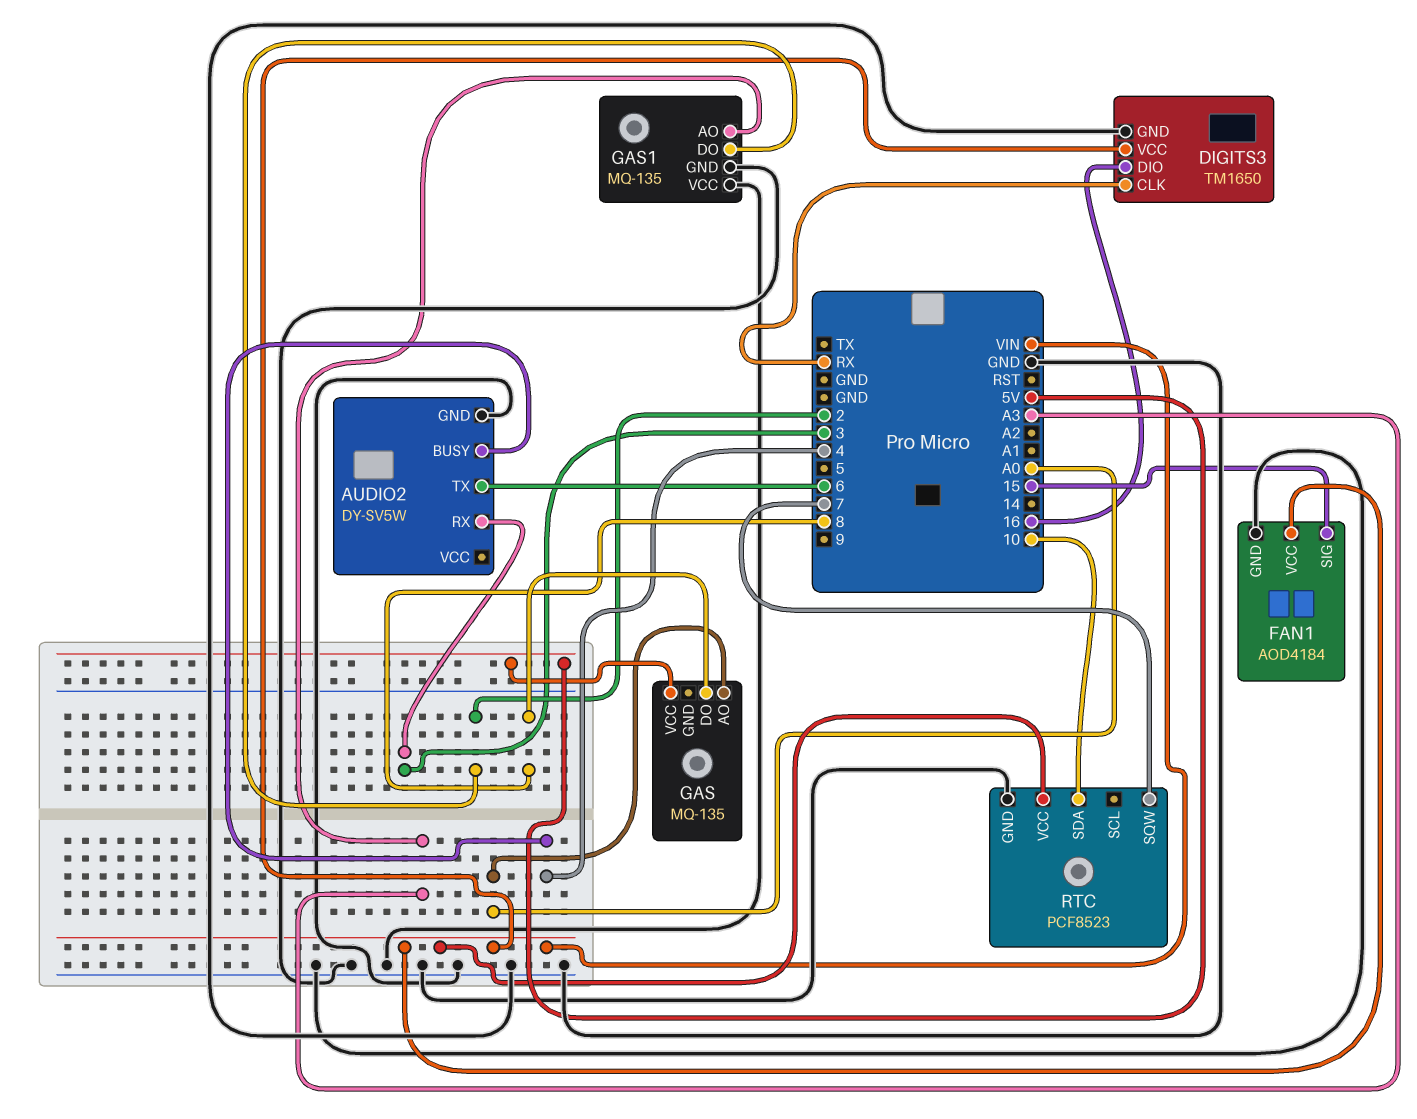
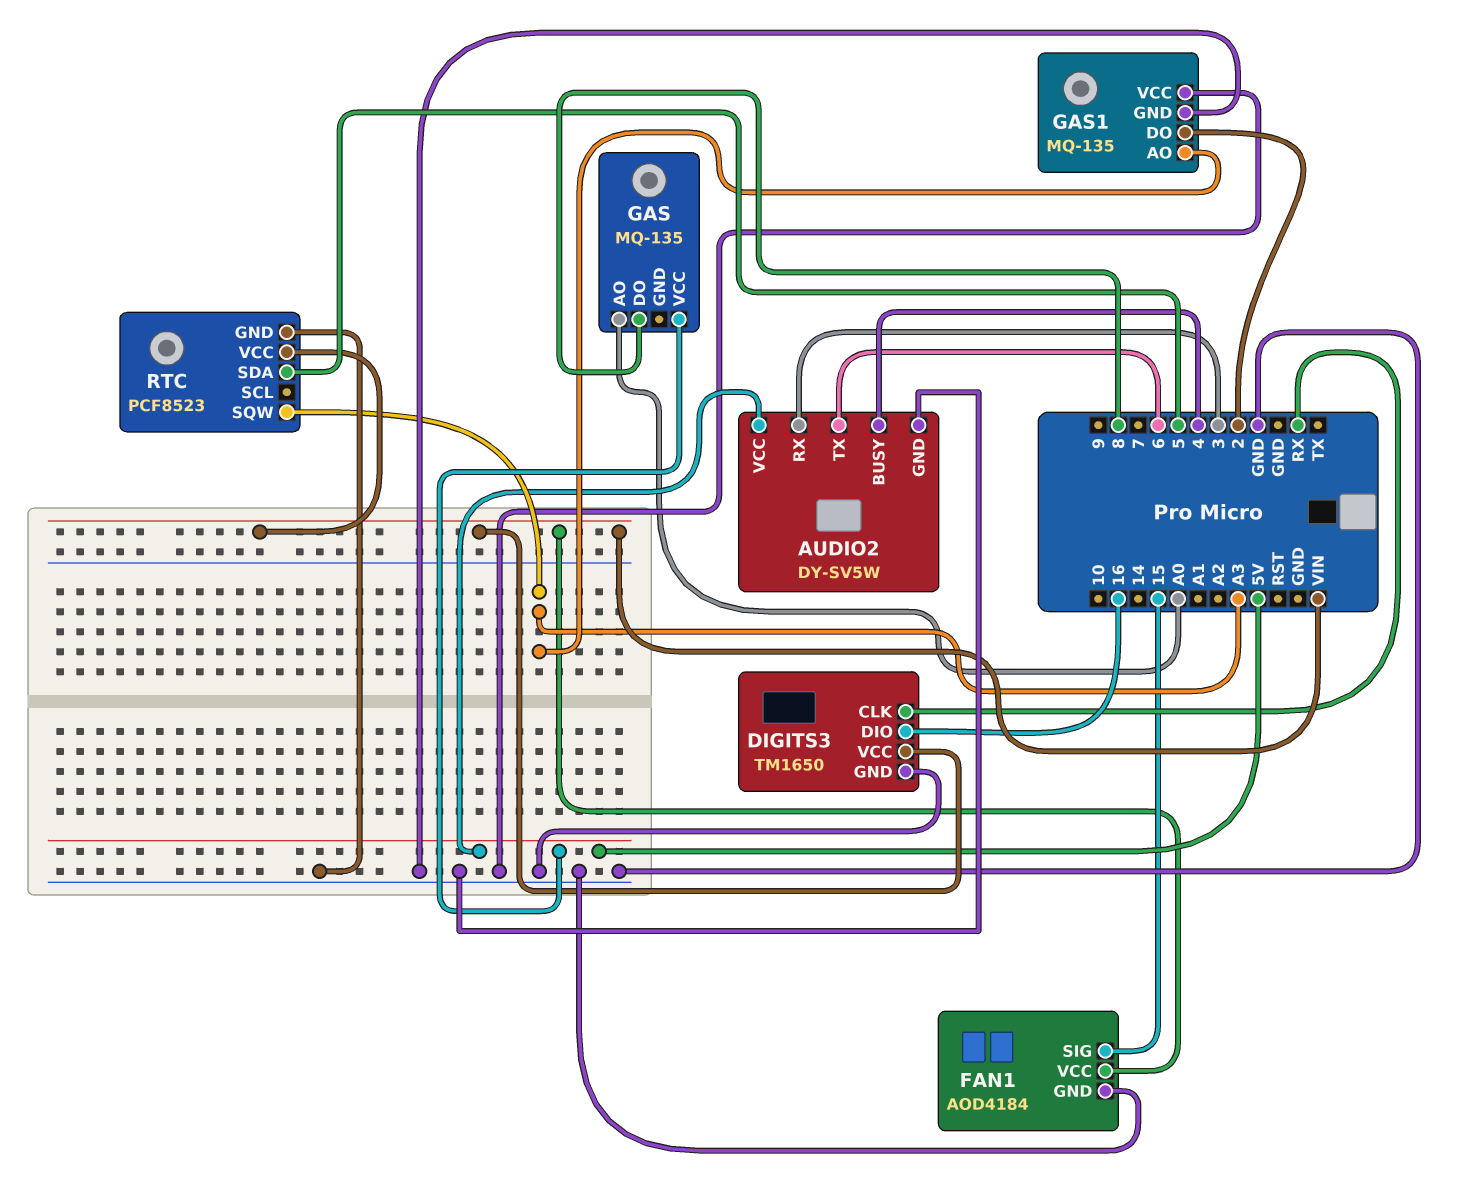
AUDIO2 pin VCC: none -> 5V
RTC pin SDA: 10 -> 5
RTC pin SQW: 7 -> A3

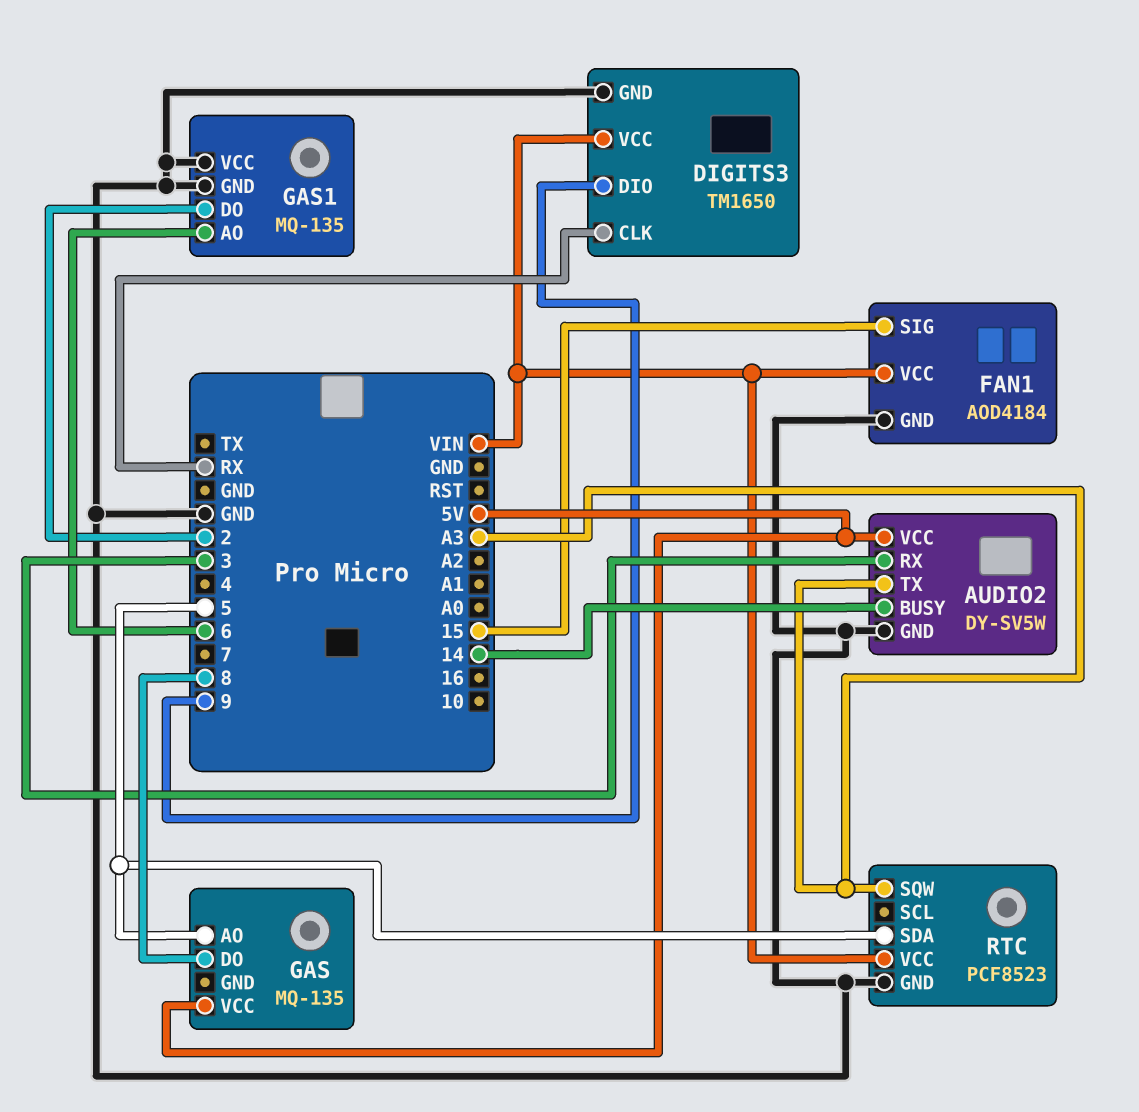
AUDIO2 pin BUSY: 4 -> 14
AUDIO2 pin TX: 6 -> A3
DIGITS3 pin DIO: 16 -> 9
GAS pin AO: A0 -> 5
GAS1 pin AO: A3 -> 6

